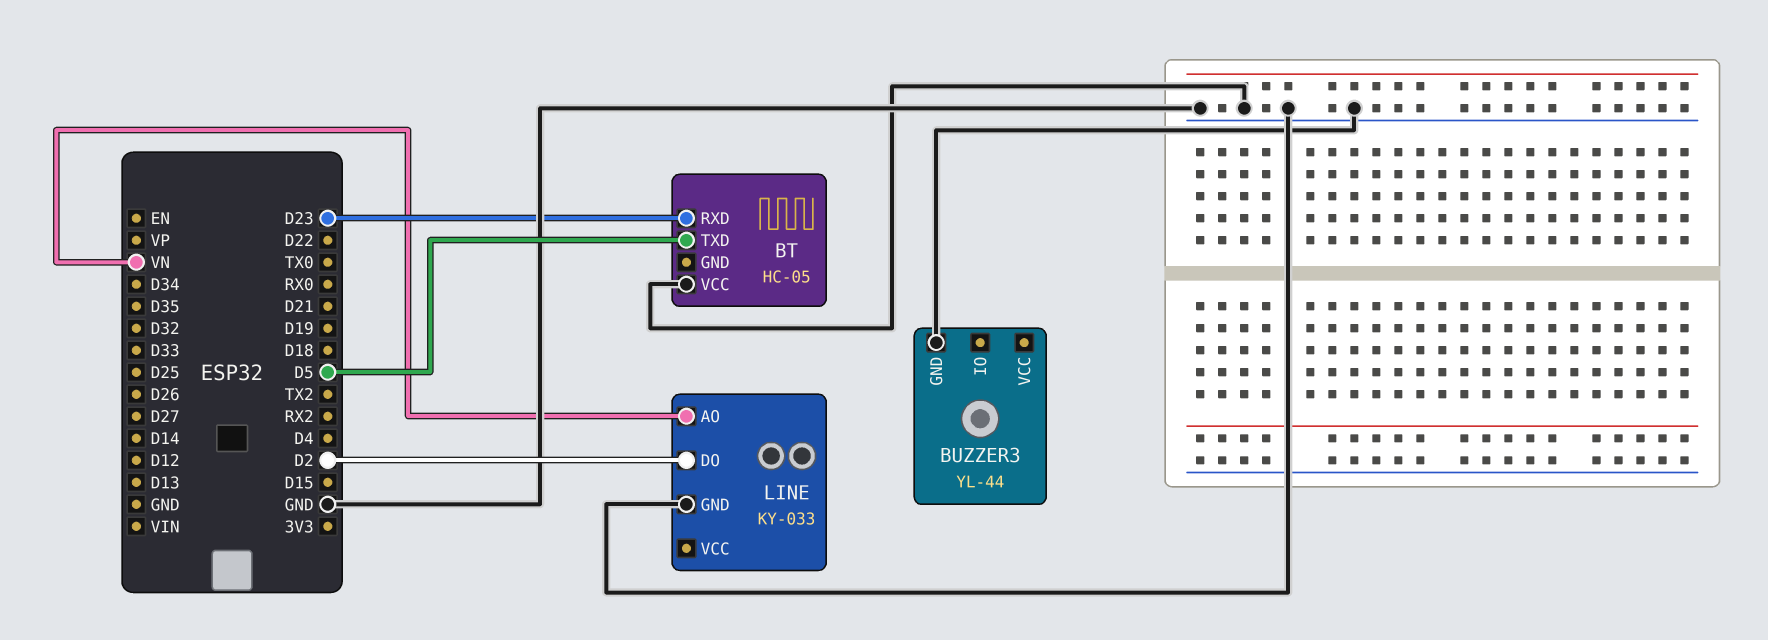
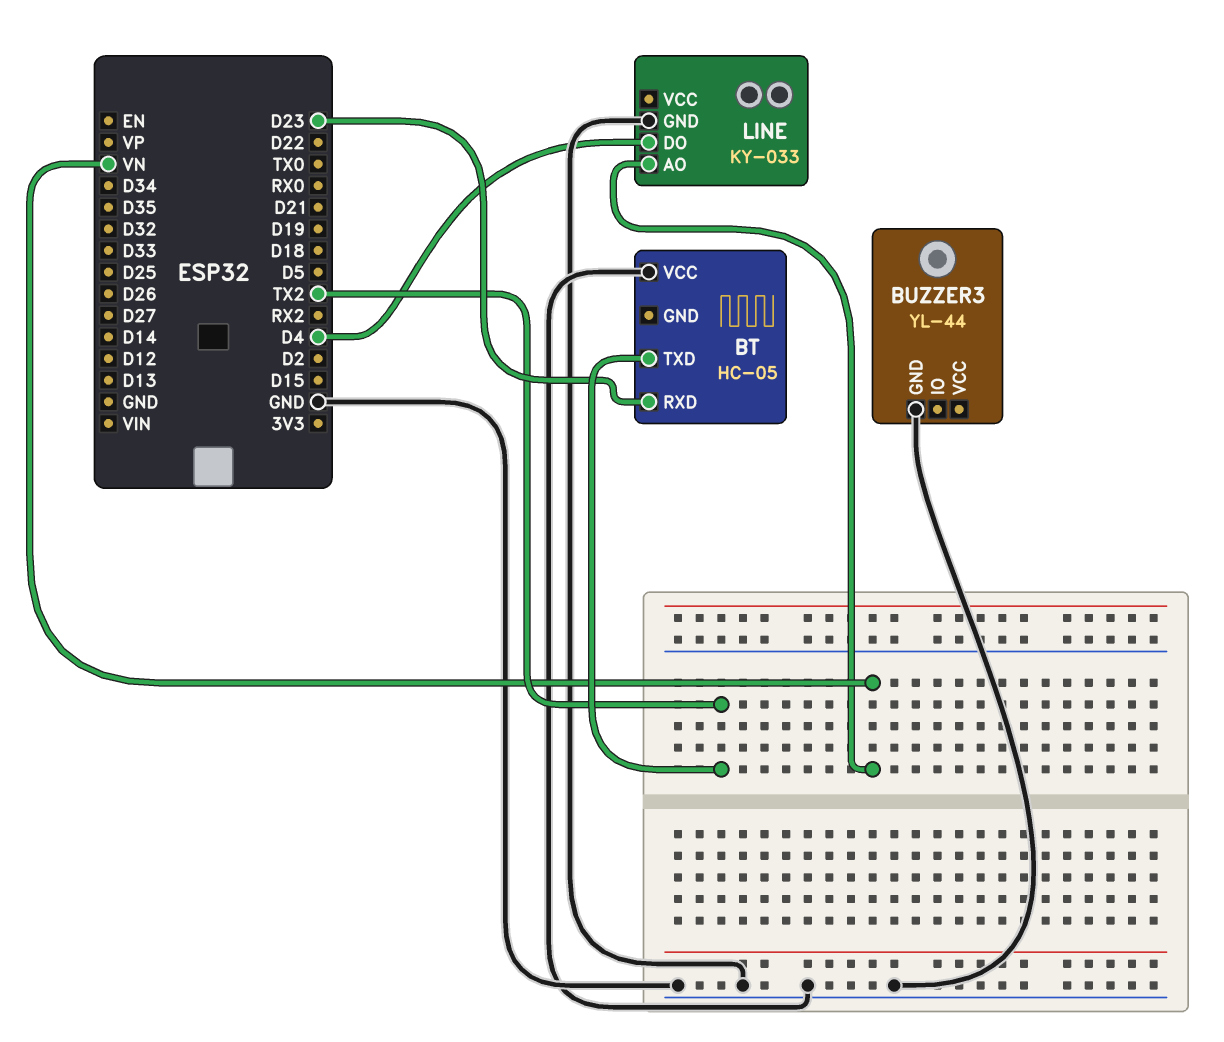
BT pin TXD: D5 -> TX2
LINE pin DO: D2 -> D4

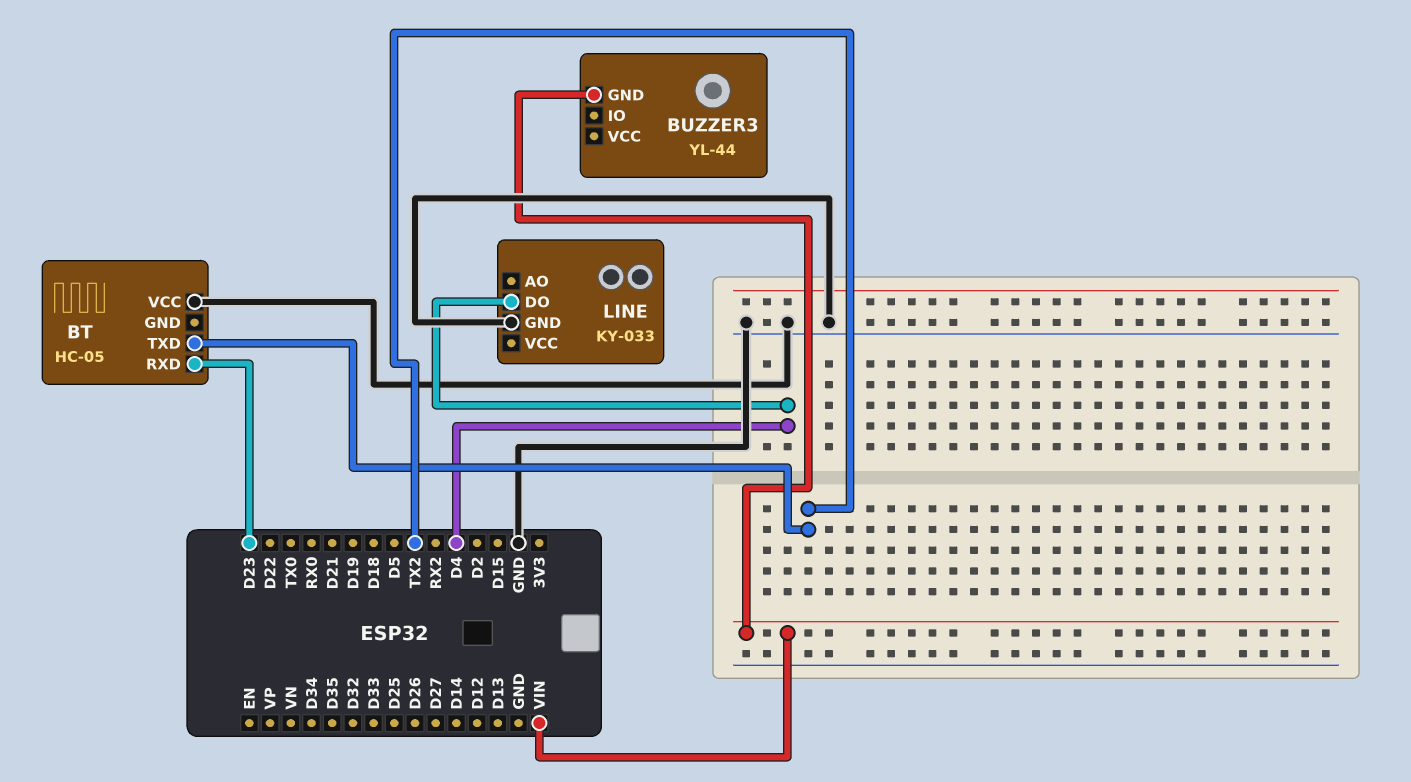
BUZZER3 pin GND: GND -> VIN
LINE pin AO: VN -> none

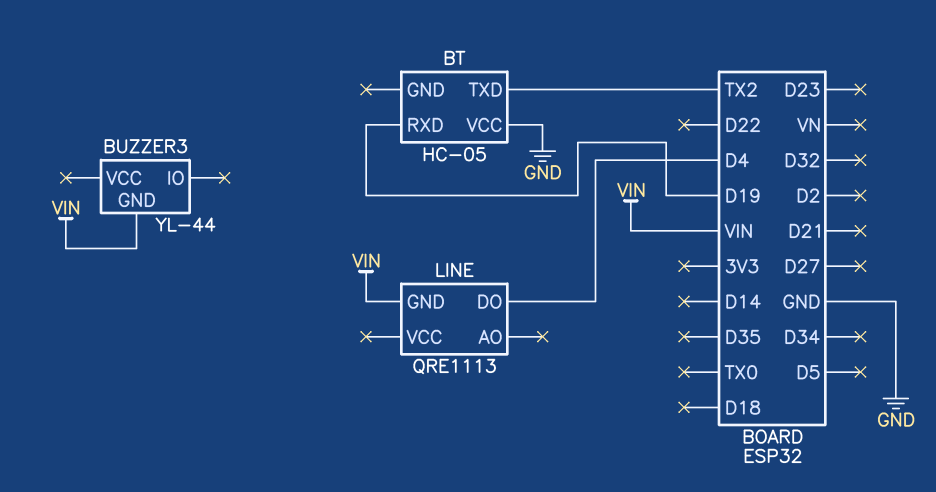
BT pin RXD: D23 -> D19
LINE: KY-033 -> QRE1113
LINE pin GND: GND -> VIN

